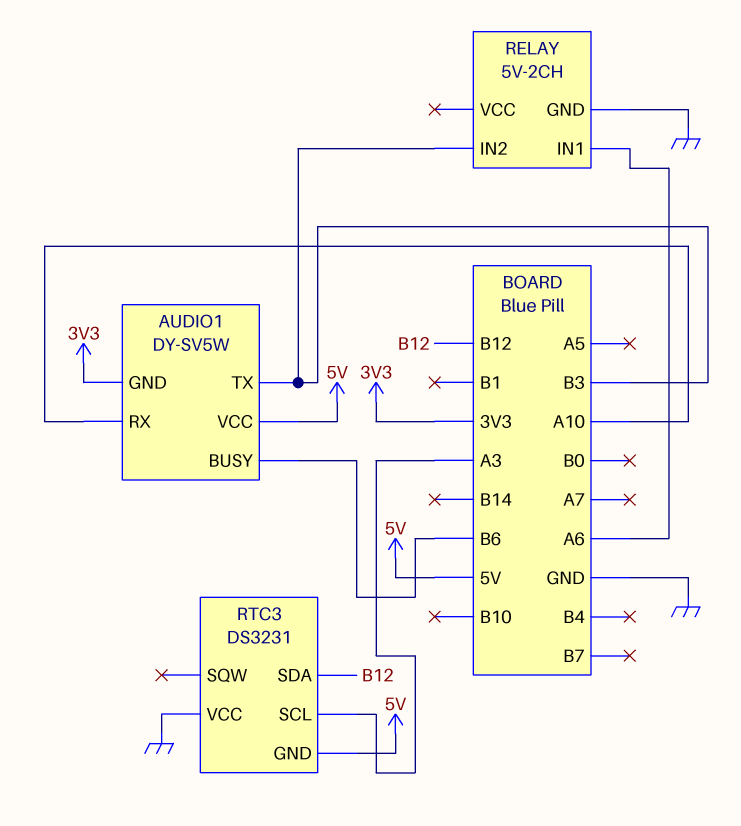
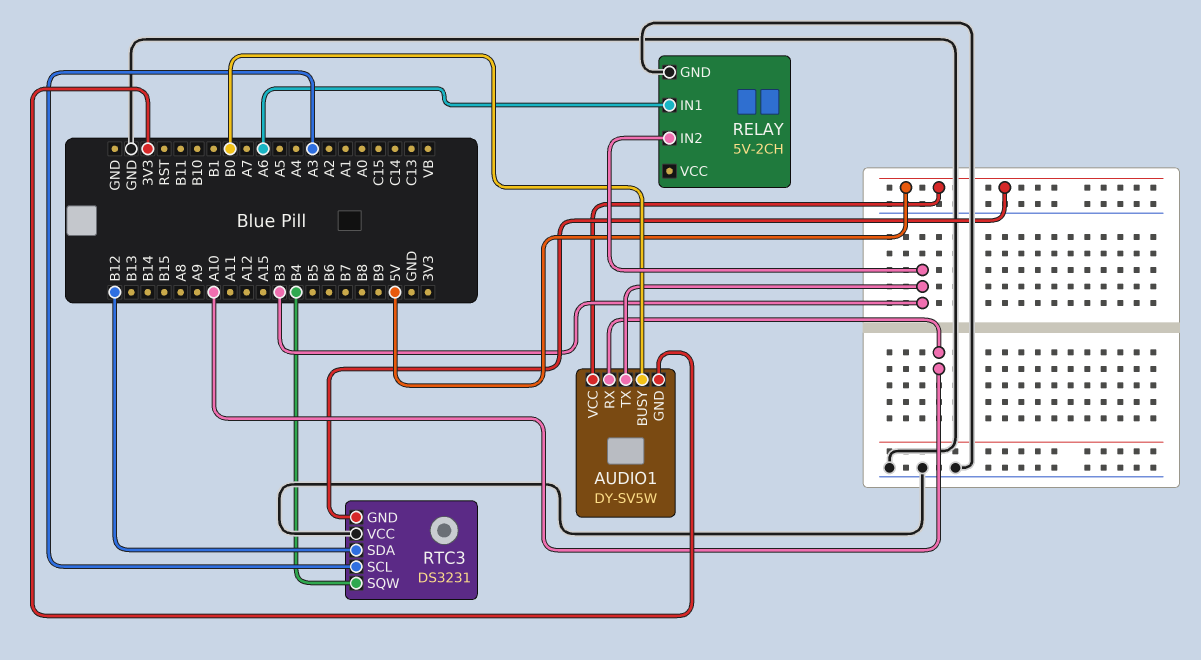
AUDIO1 pin BUSY: B6 -> B0
RTC3 pin SQW: none -> B4

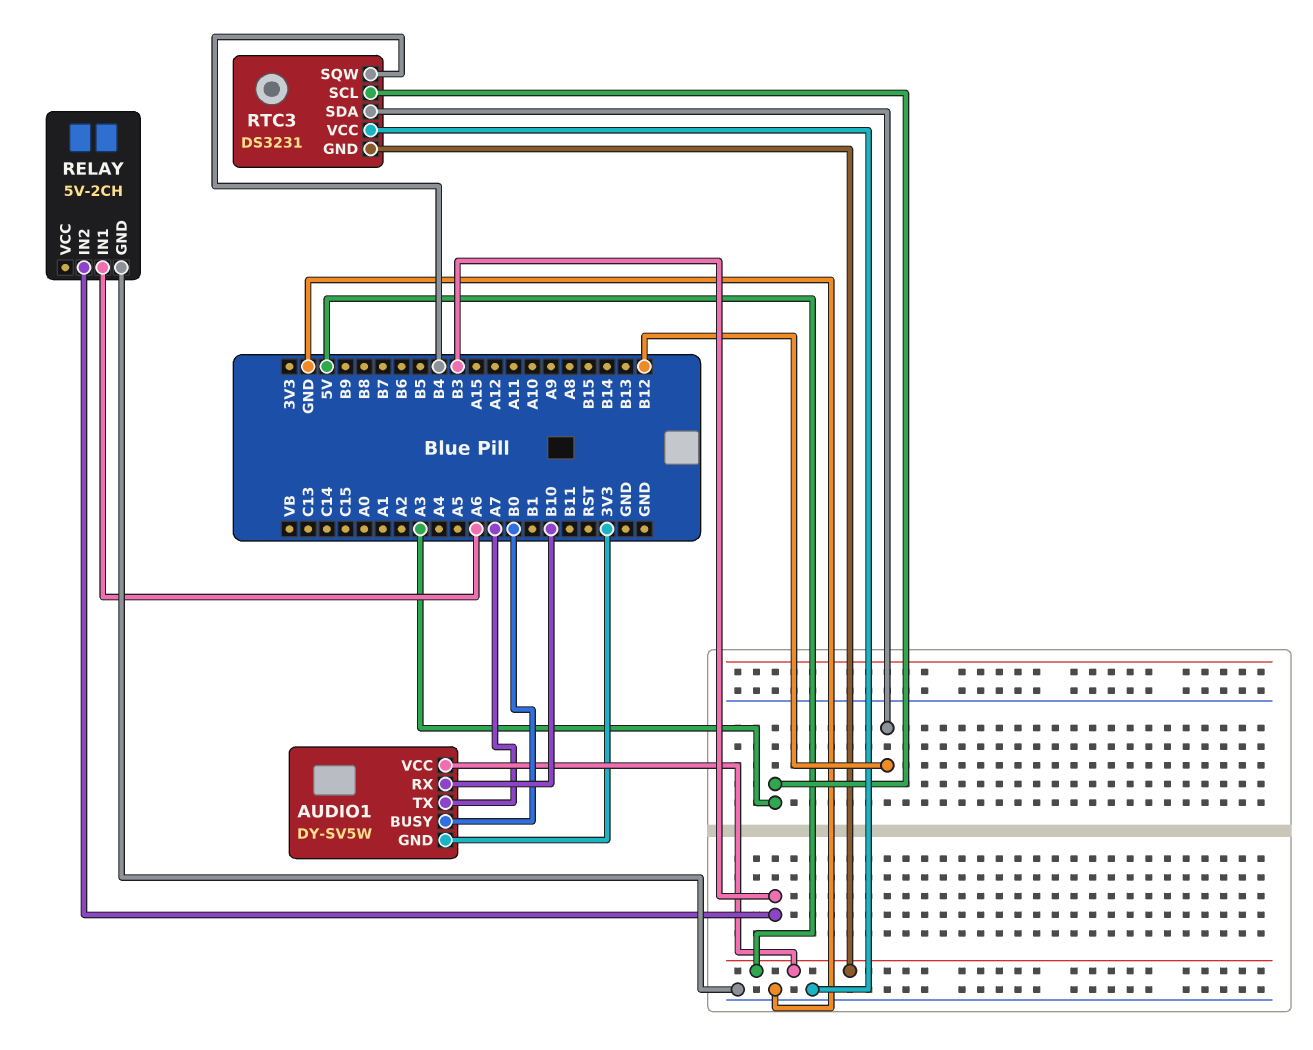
AUDIO1 pin RX: A10 -> B10
AUDIO1 pin TX: B3 -> A7

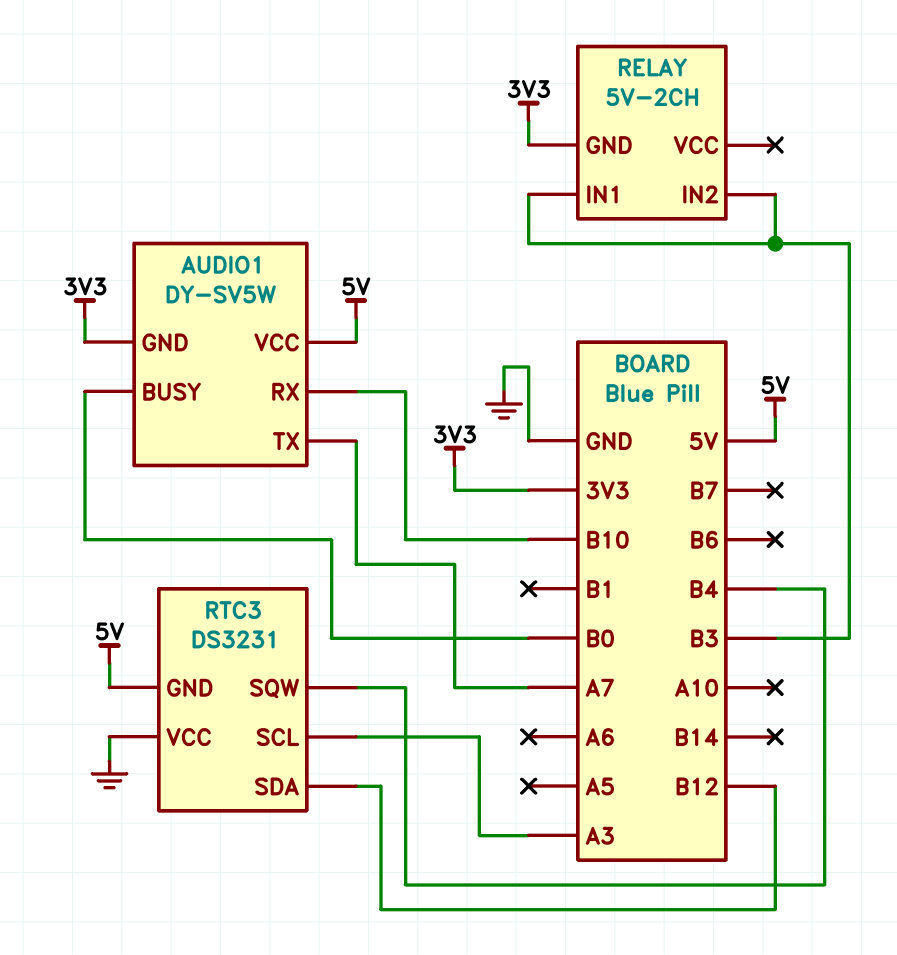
RELAY pin GND: GND -> 3V3
RELAY pin IN1: A6 -> B3

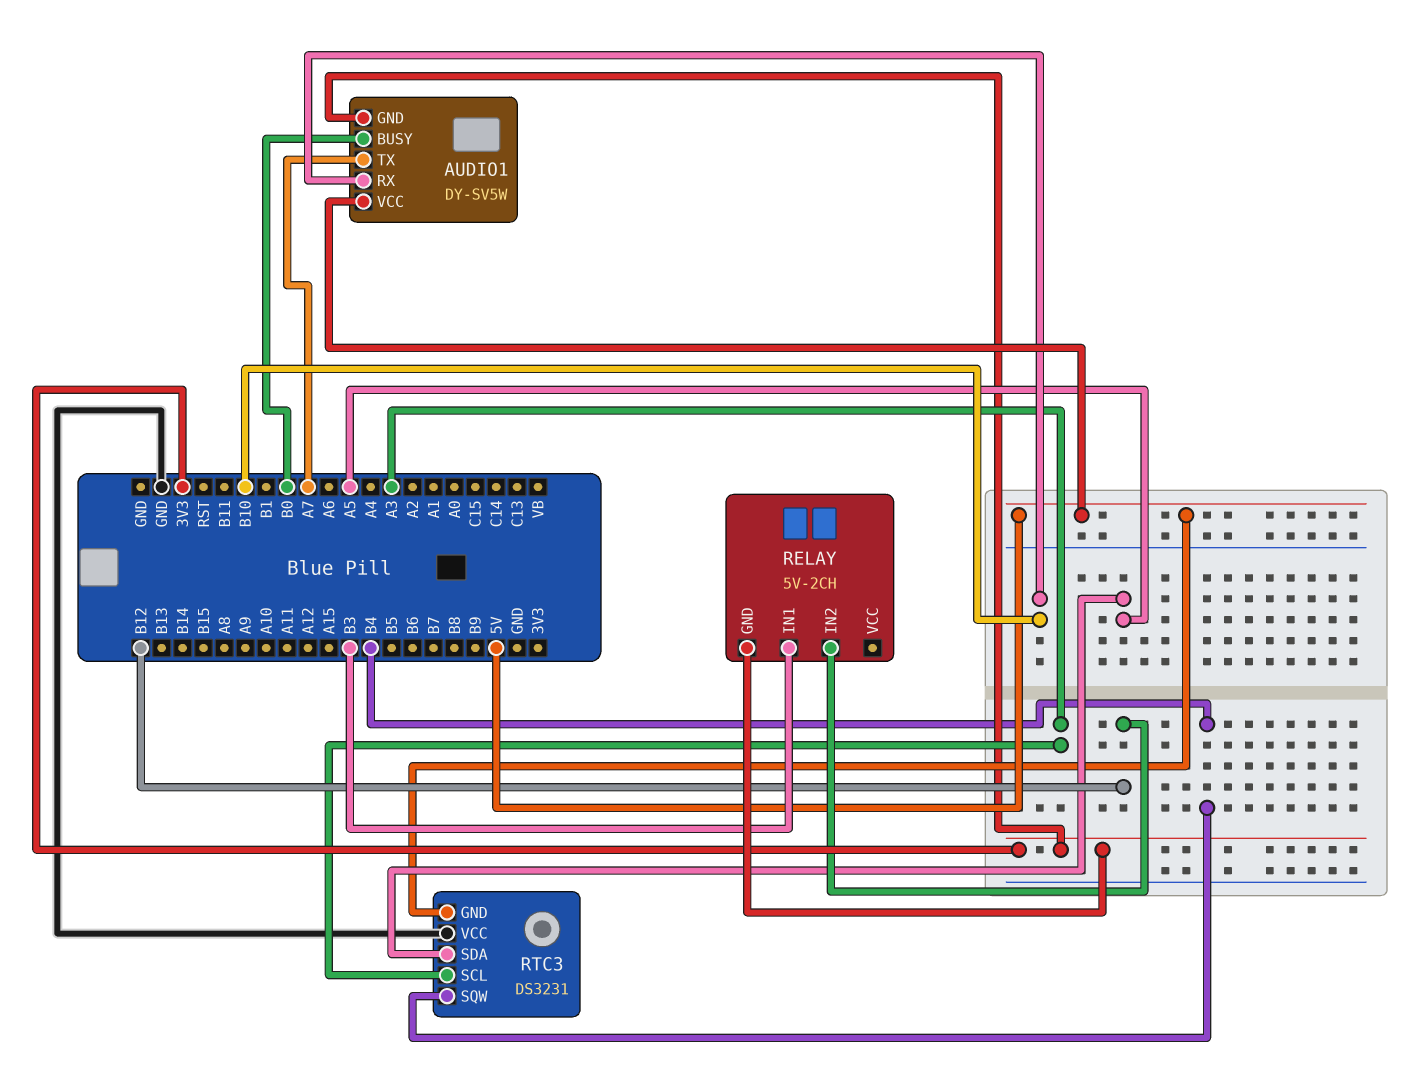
RELAY pin IN2: B3 -> B12
RTC3 pin SDA: B12 -> A5

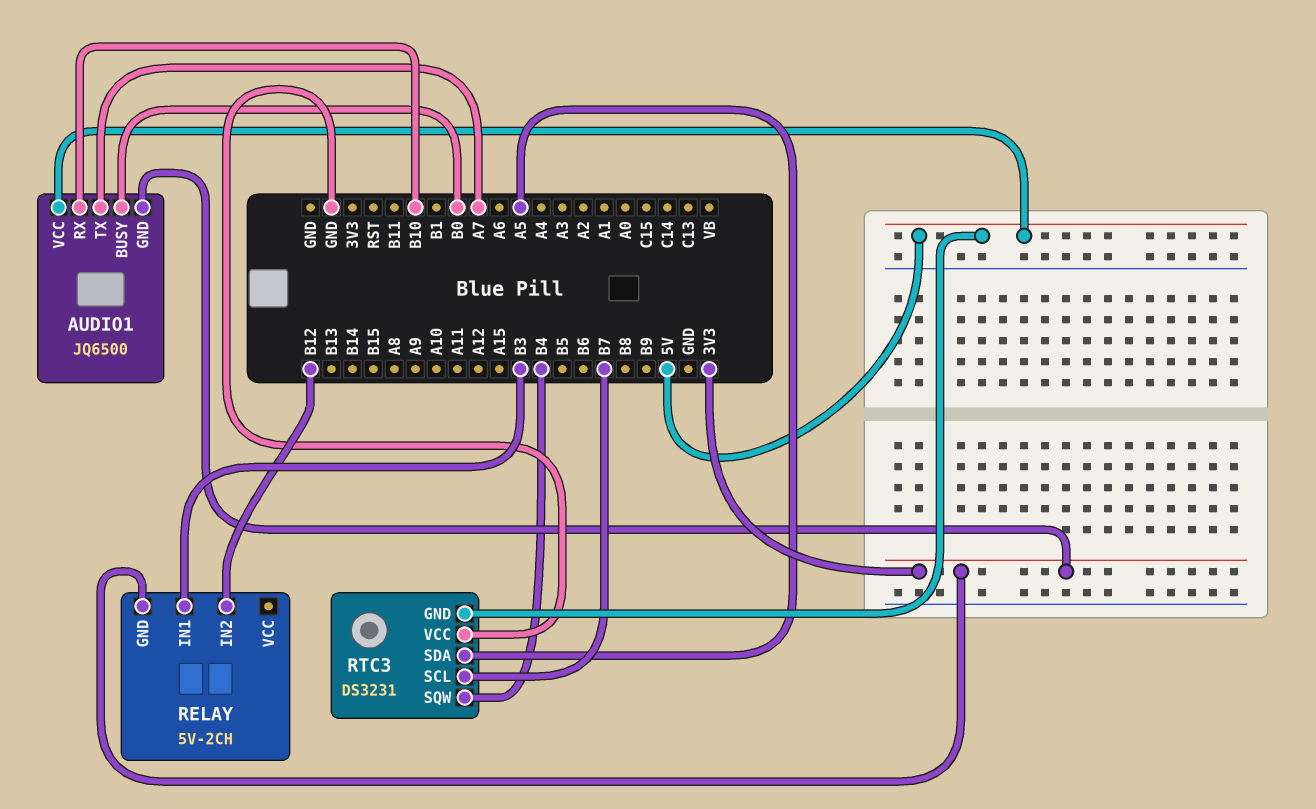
AUDIO1: DY-SV5W -> JQ6500
RTC3 pin SCL: A3 -> B7

